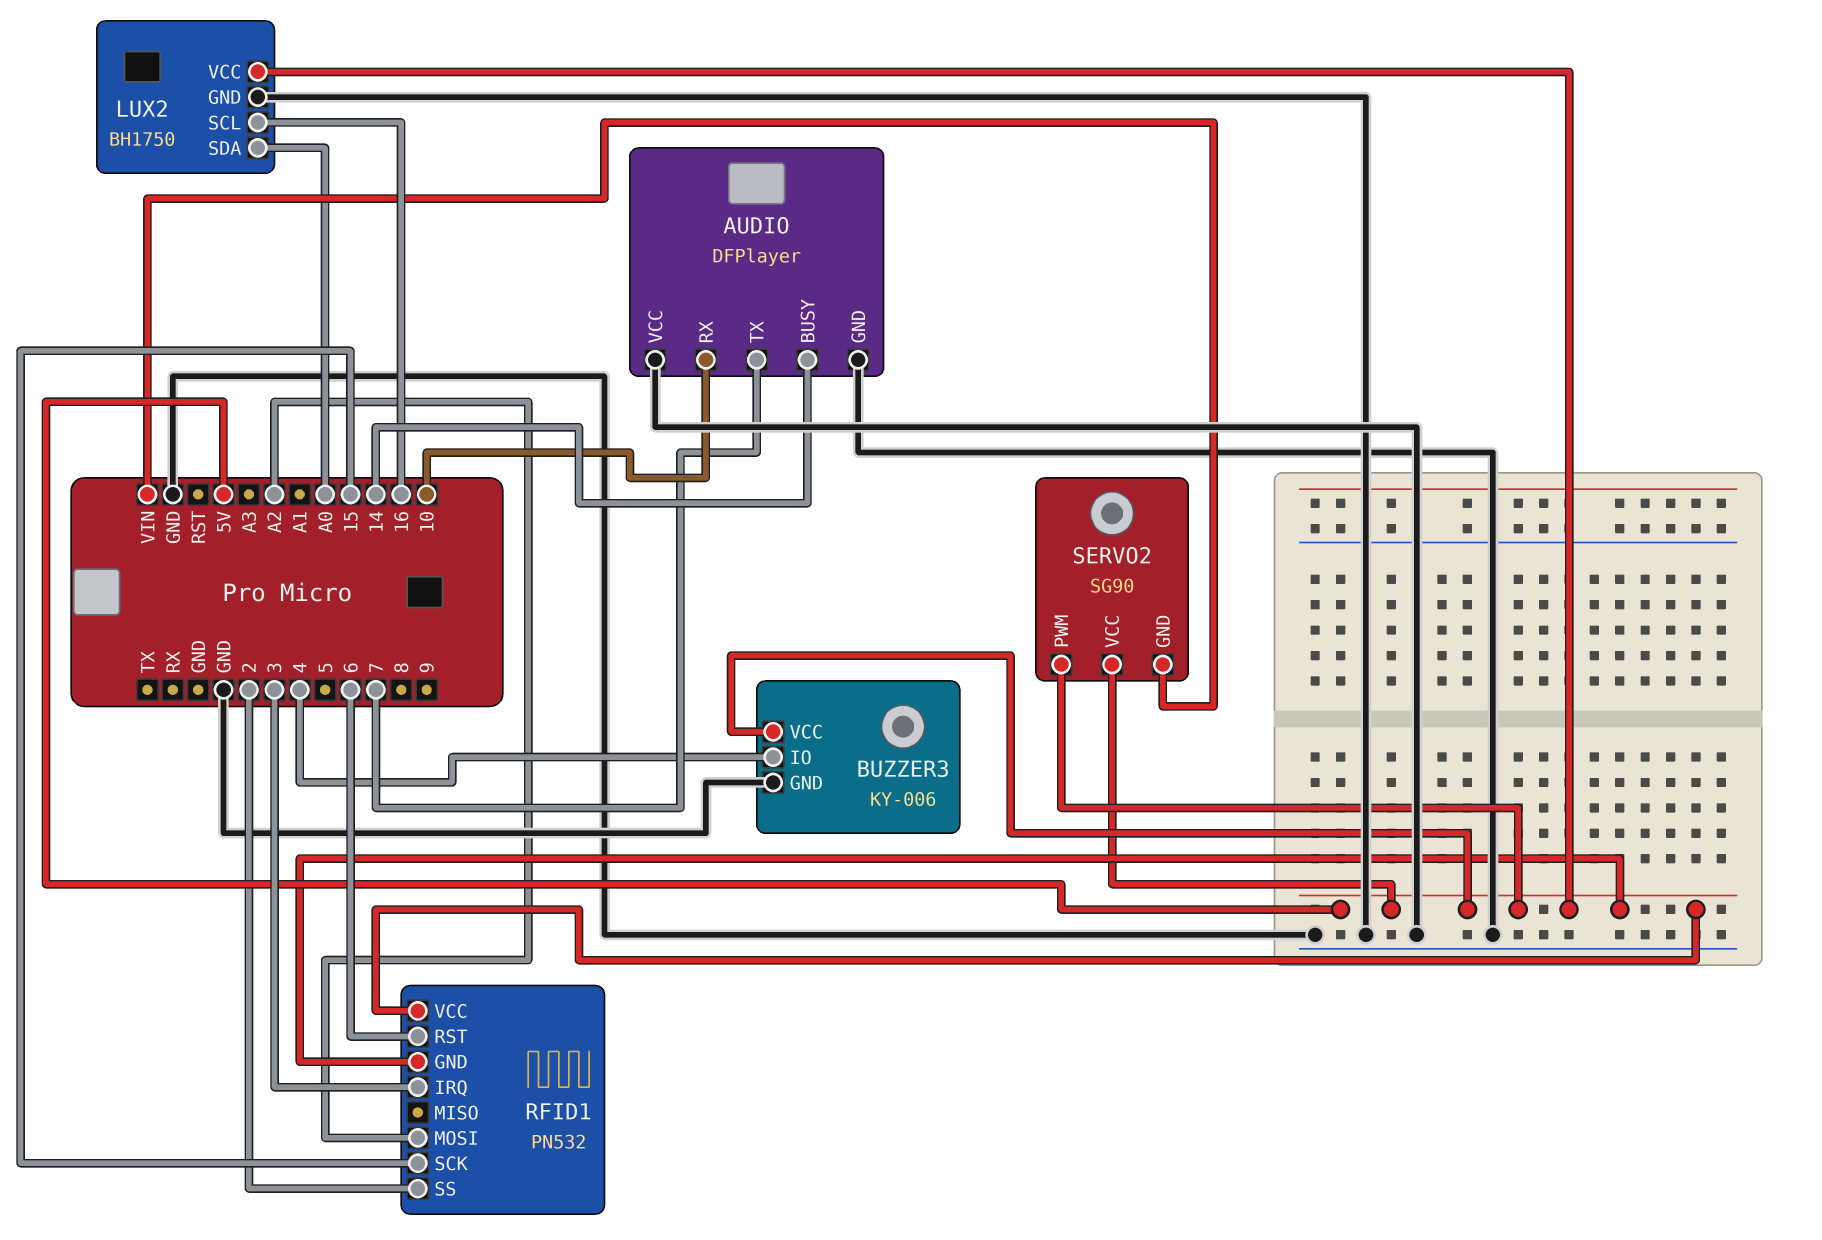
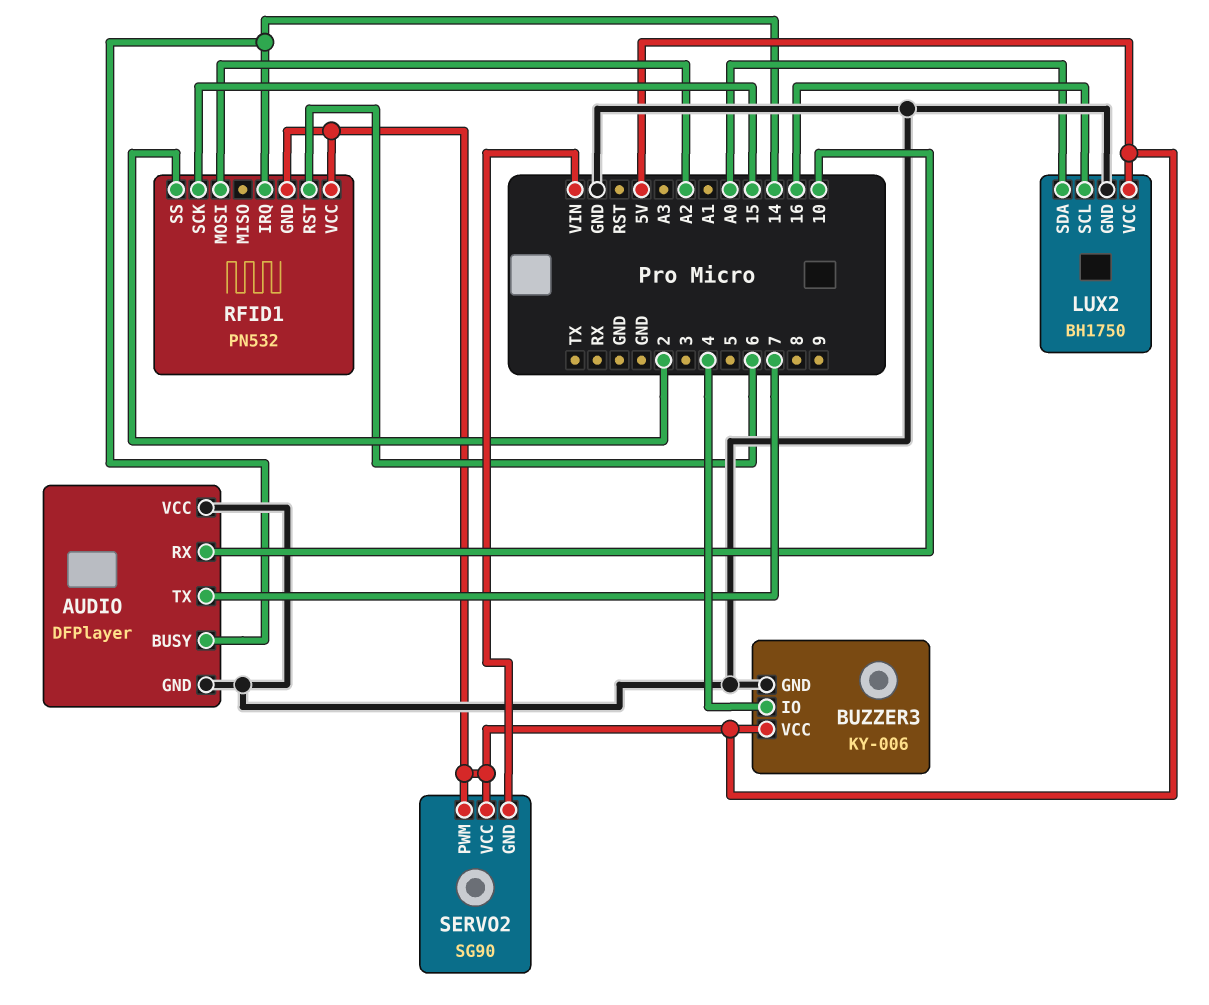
RFID1 pin IRQ: 3 -> 14

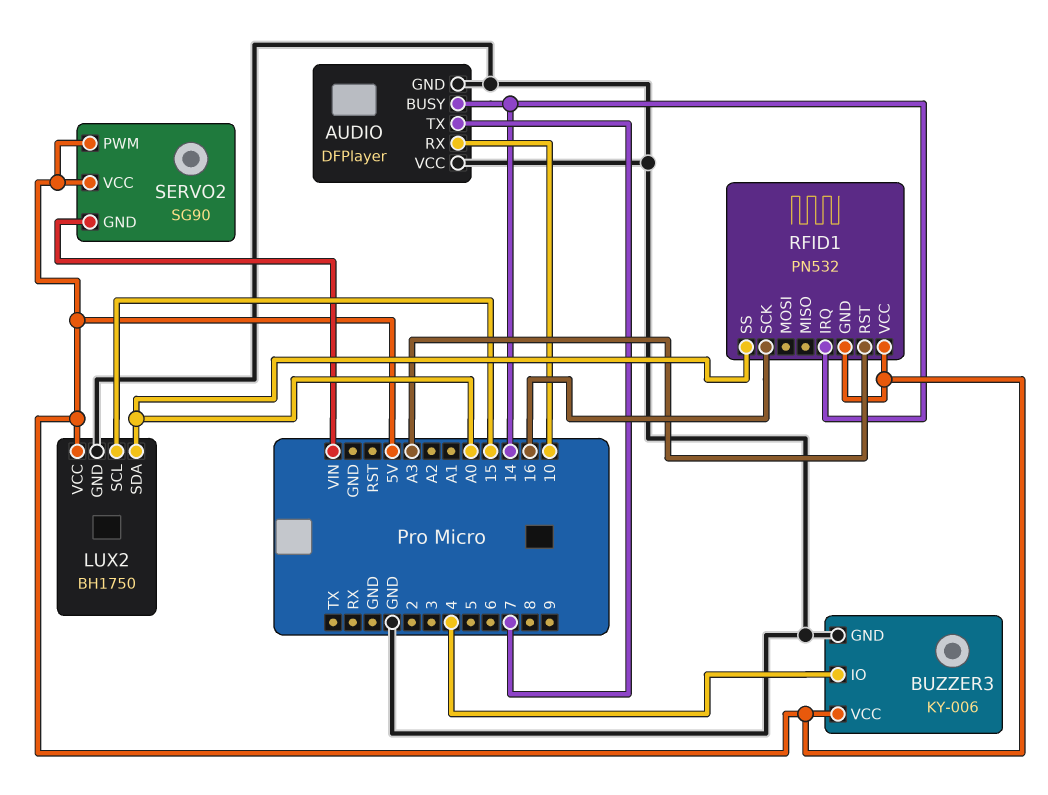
LUX2 pin SCL: 16 -> 15
RFID1 pin MOSI: A2 -> none
RFID1 pin RST: 6 -> A3
RFID1 pin SCK: 15 -> 16
RFID1 pin SS: 2 -> A0

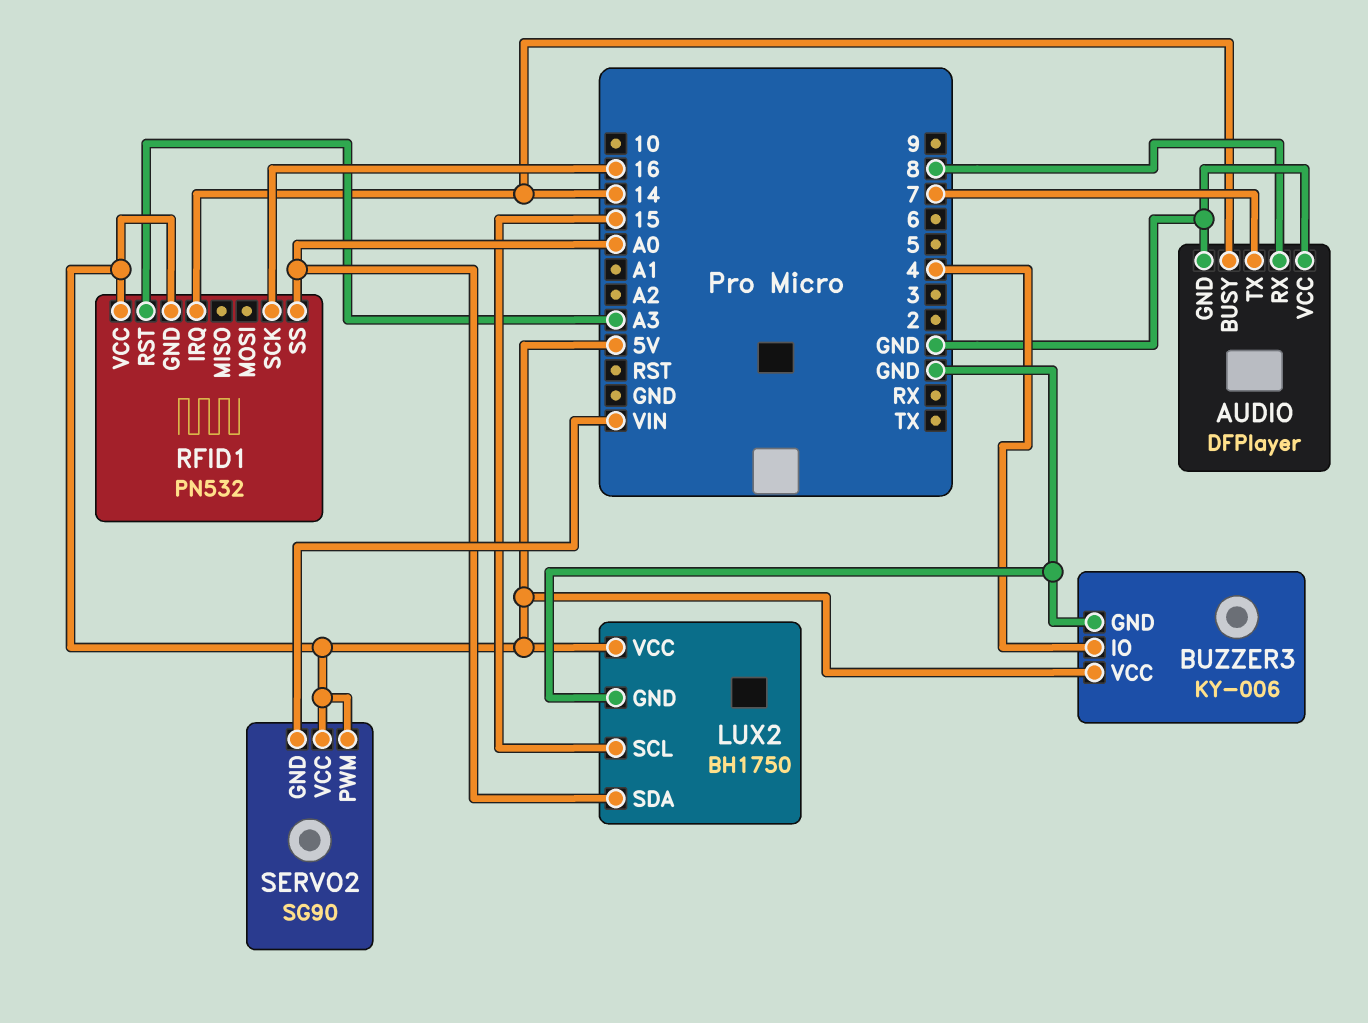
AUDIO pin RX: 10 -> 8

